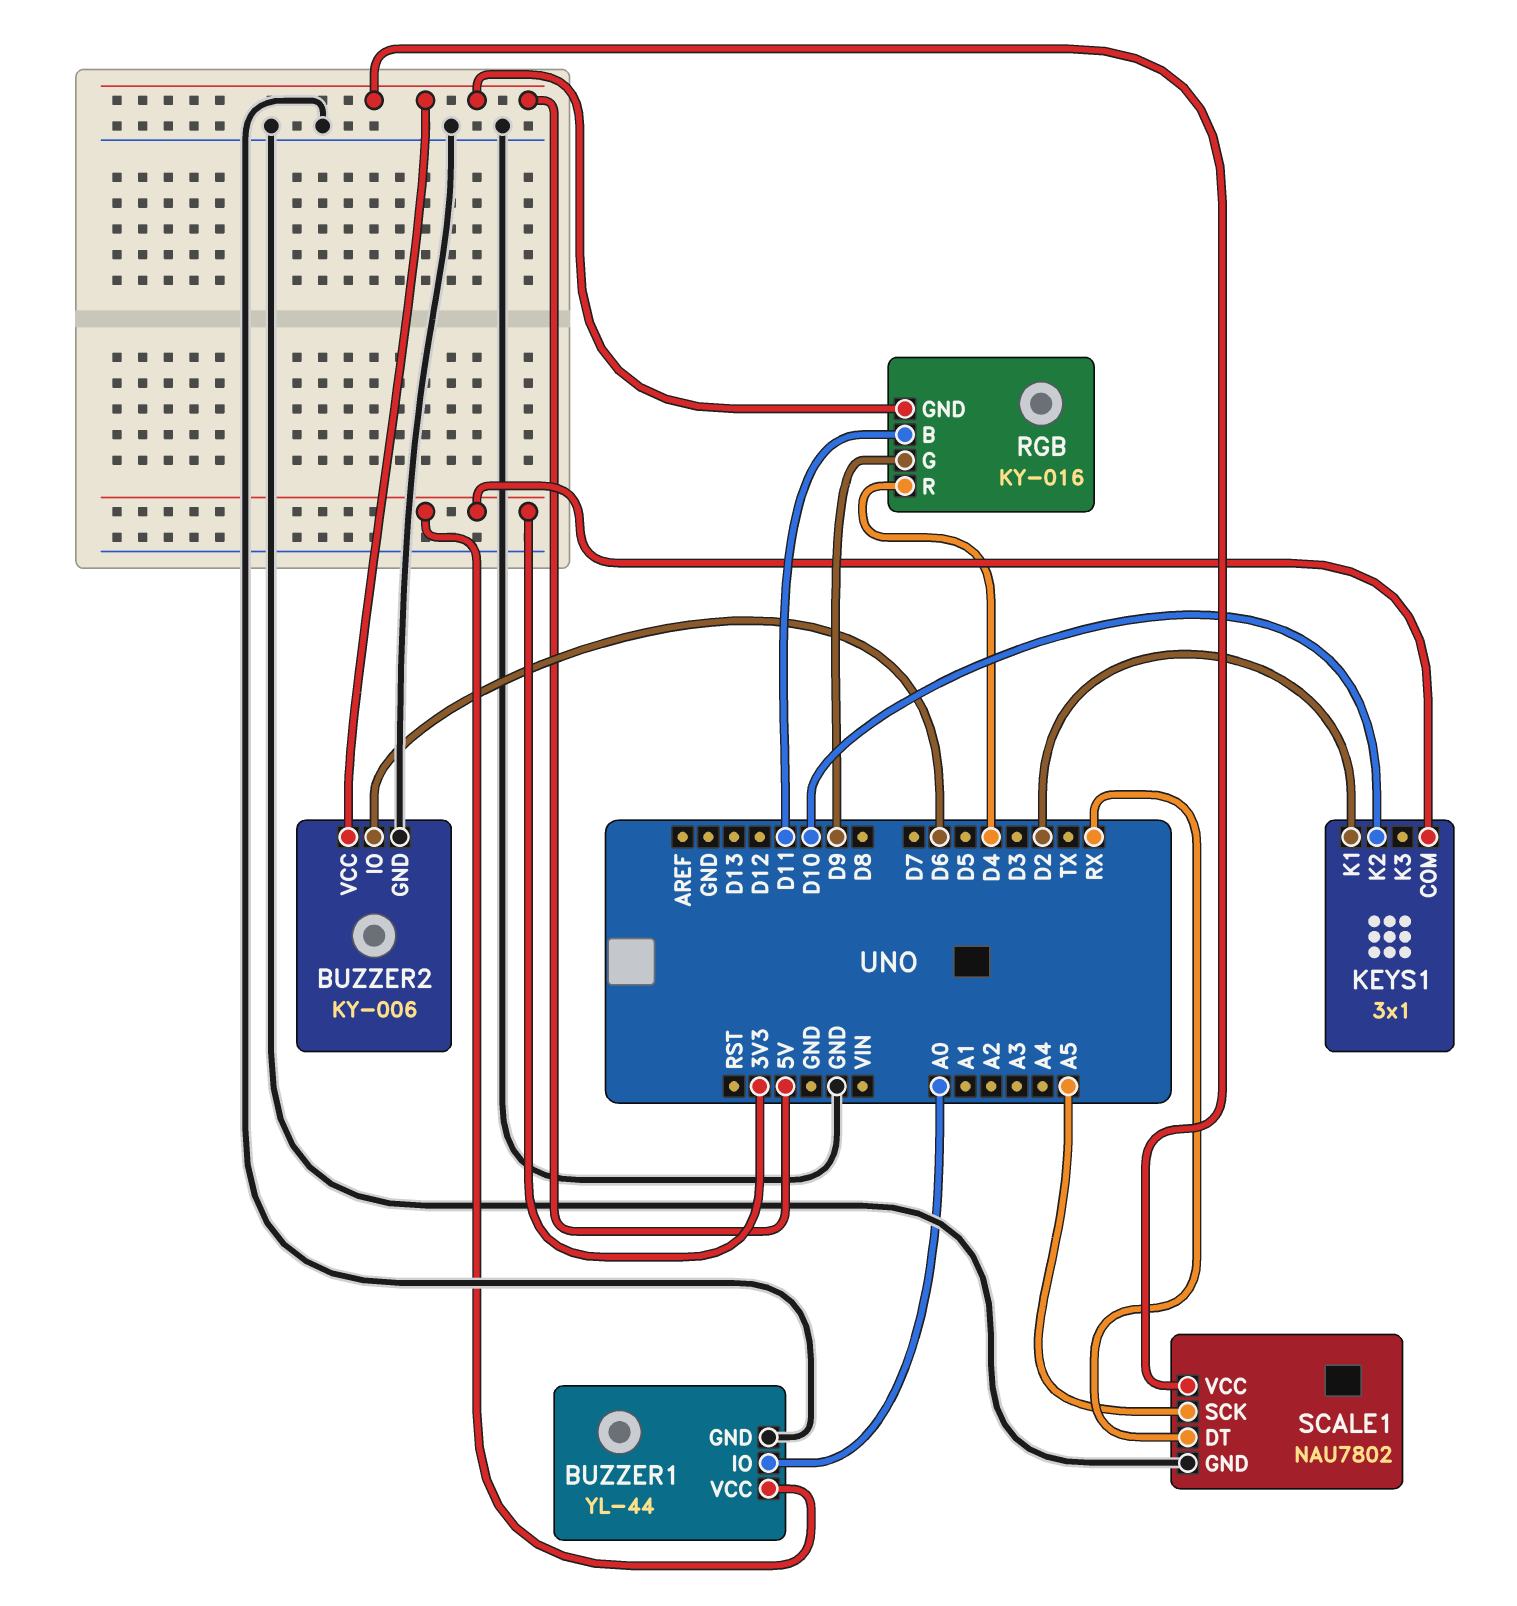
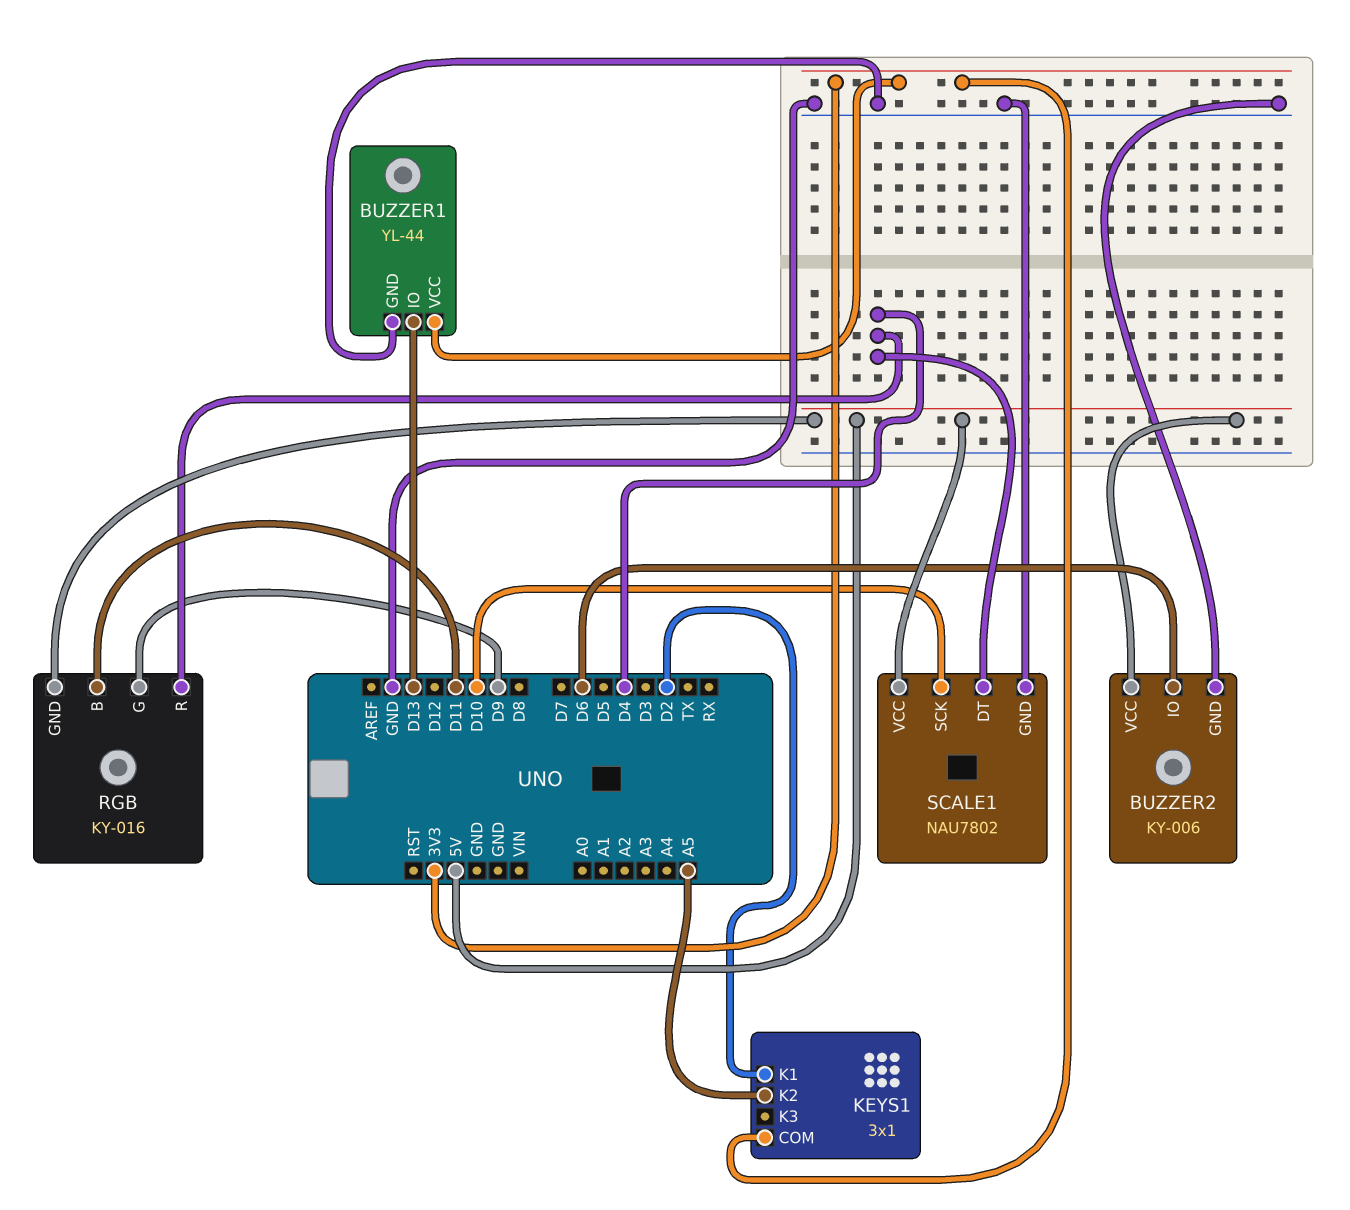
BUZZER1 pin IO: A0 -> D13
KEYS1 pin K2: D10 -> A5
SCALE1 pin DT: RX -> D4
SCALE1 pin SCK: A5 -> D10

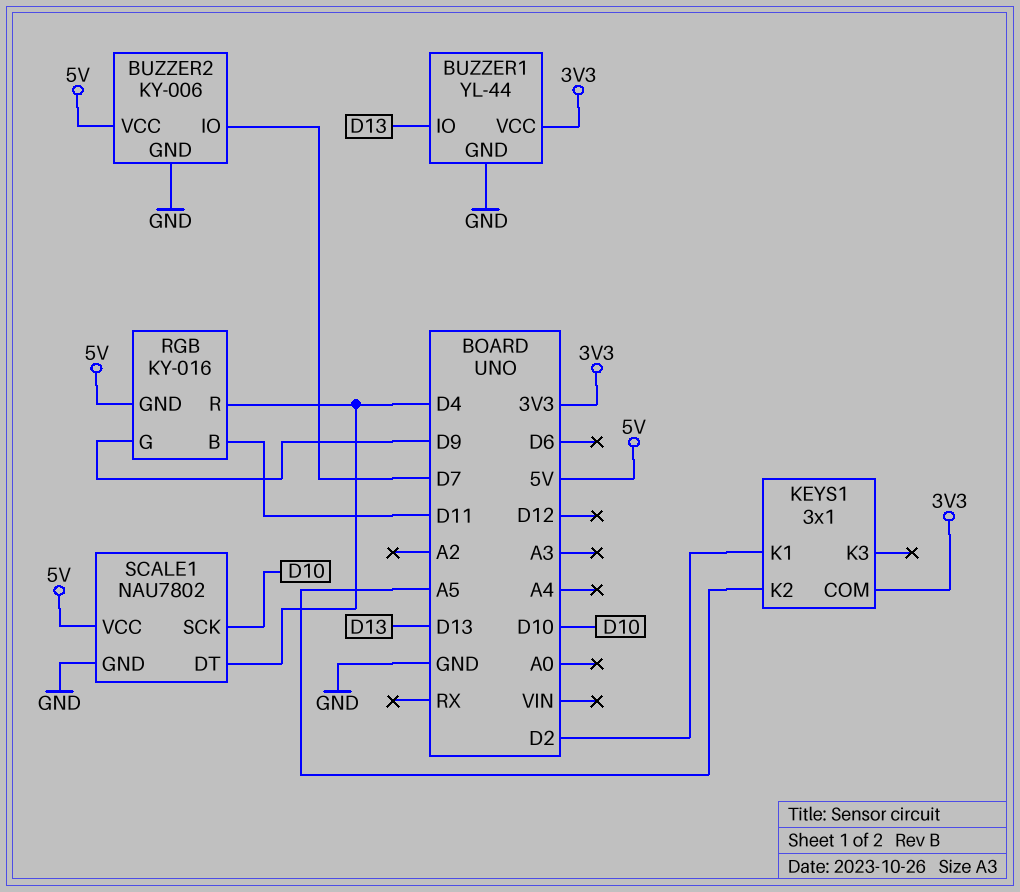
BUZZER2 pin IO: D6 -> D7

